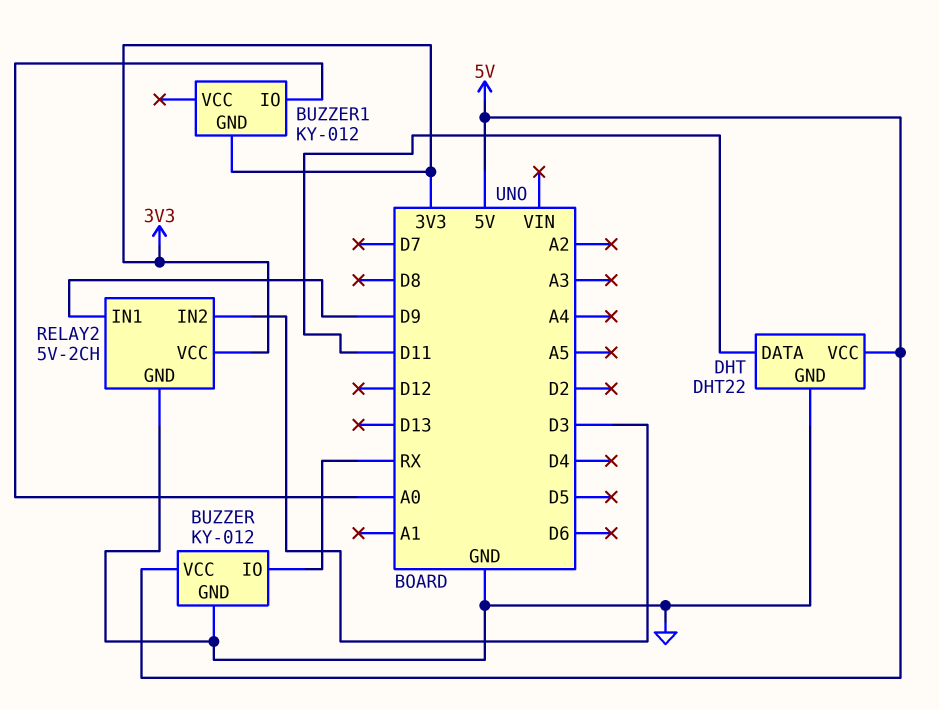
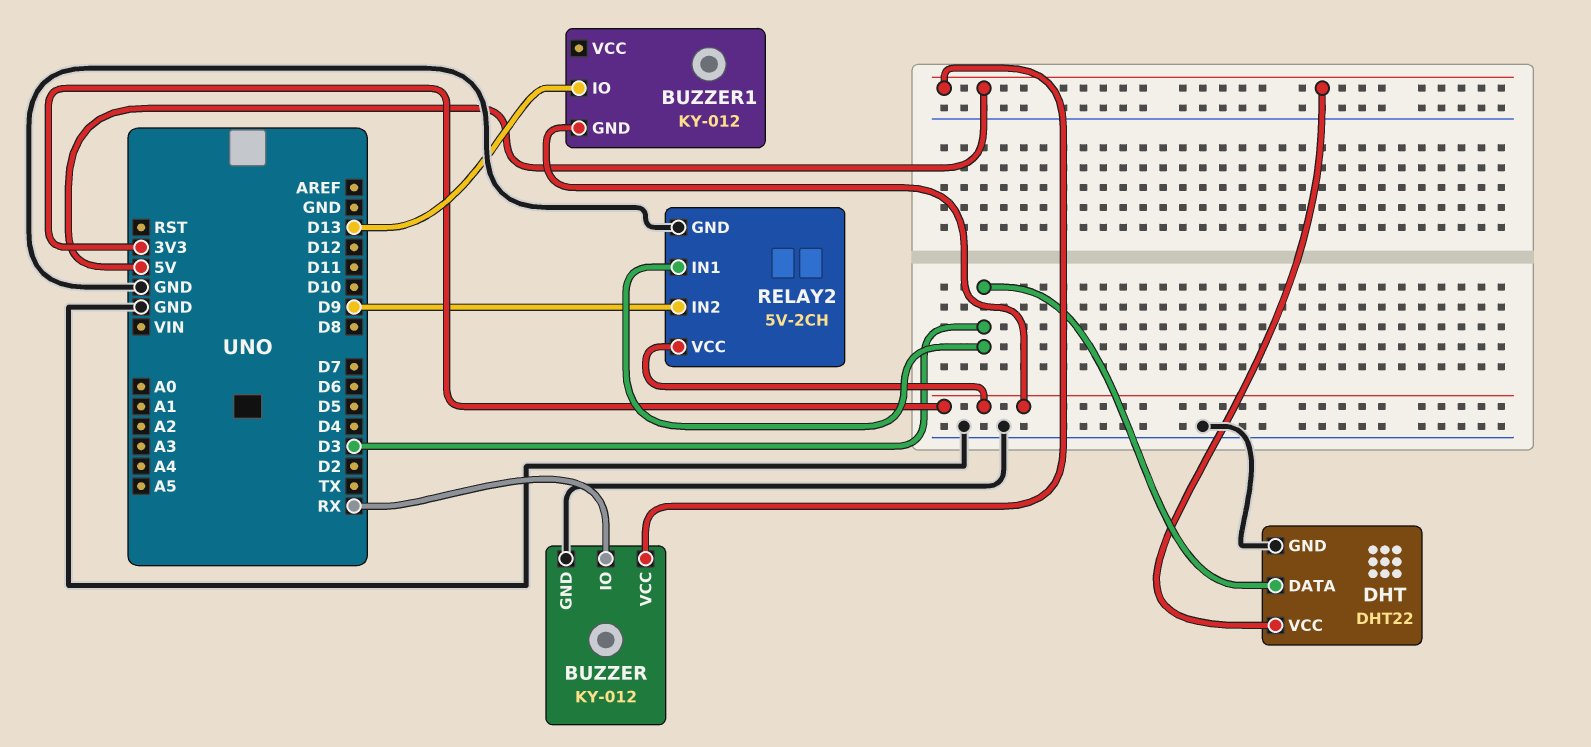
BUZZER1 pin IO: A0 -> D13
DHT pin DATA: D11 -> D3
RELAY2 pin IN1: D9 -> D3
RELAY2 pin IN2: D3 -> D9

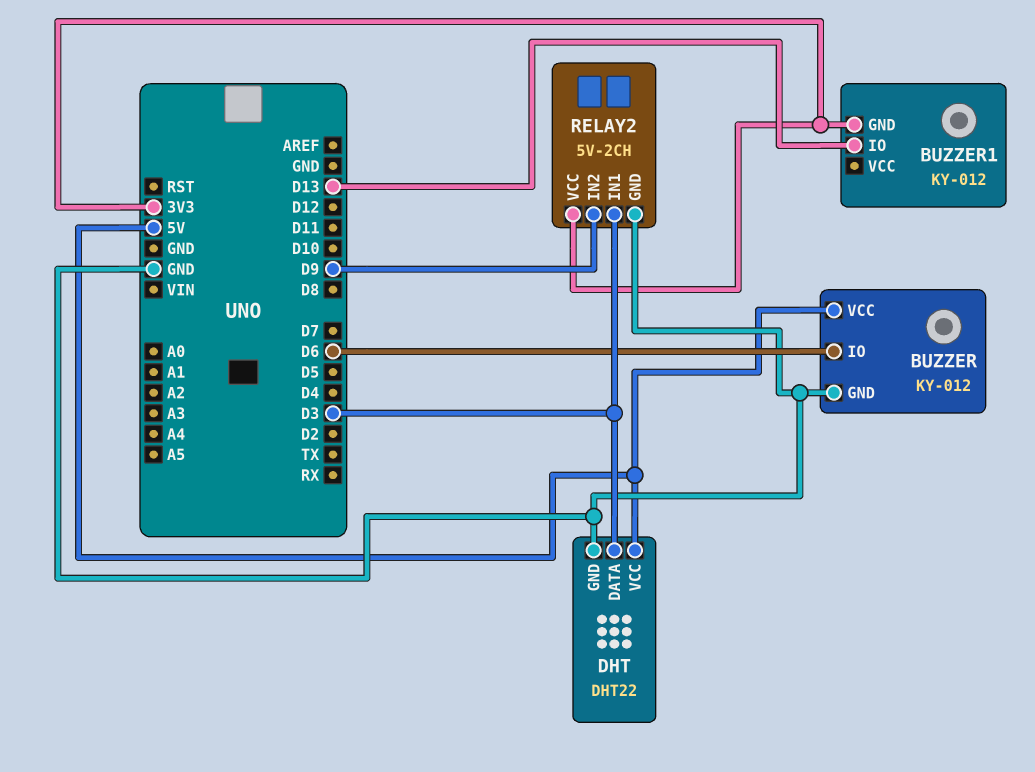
BUZZER pin IO: RX -> D6

